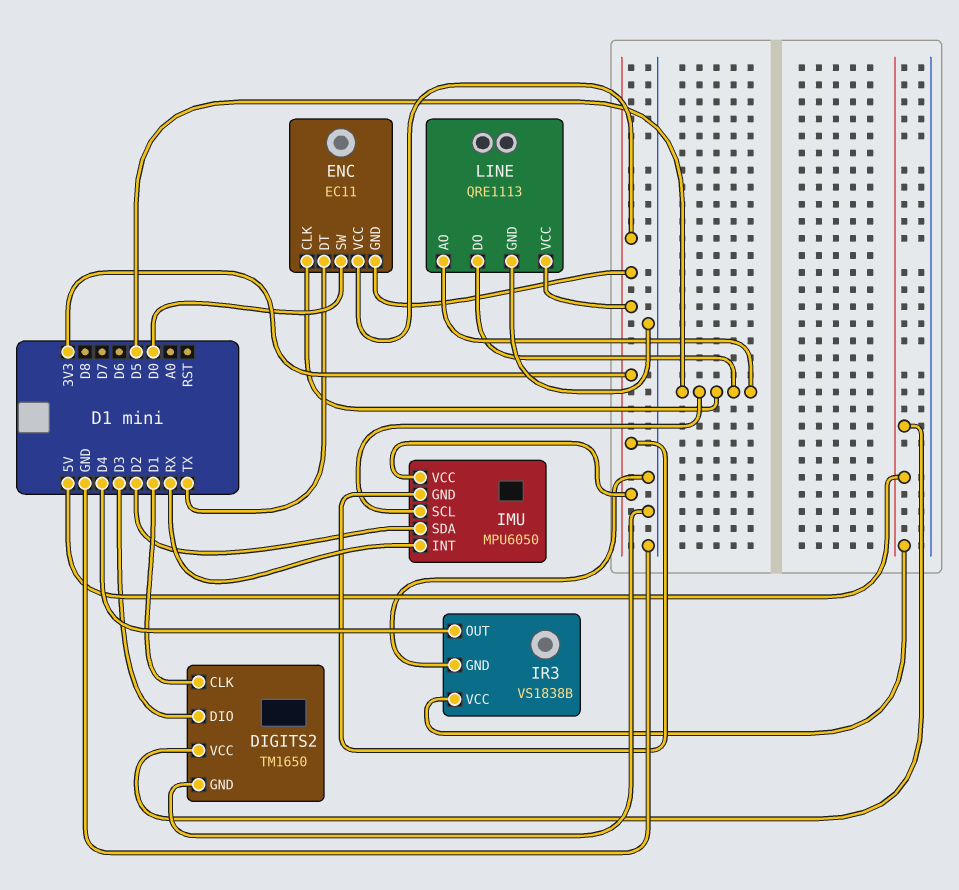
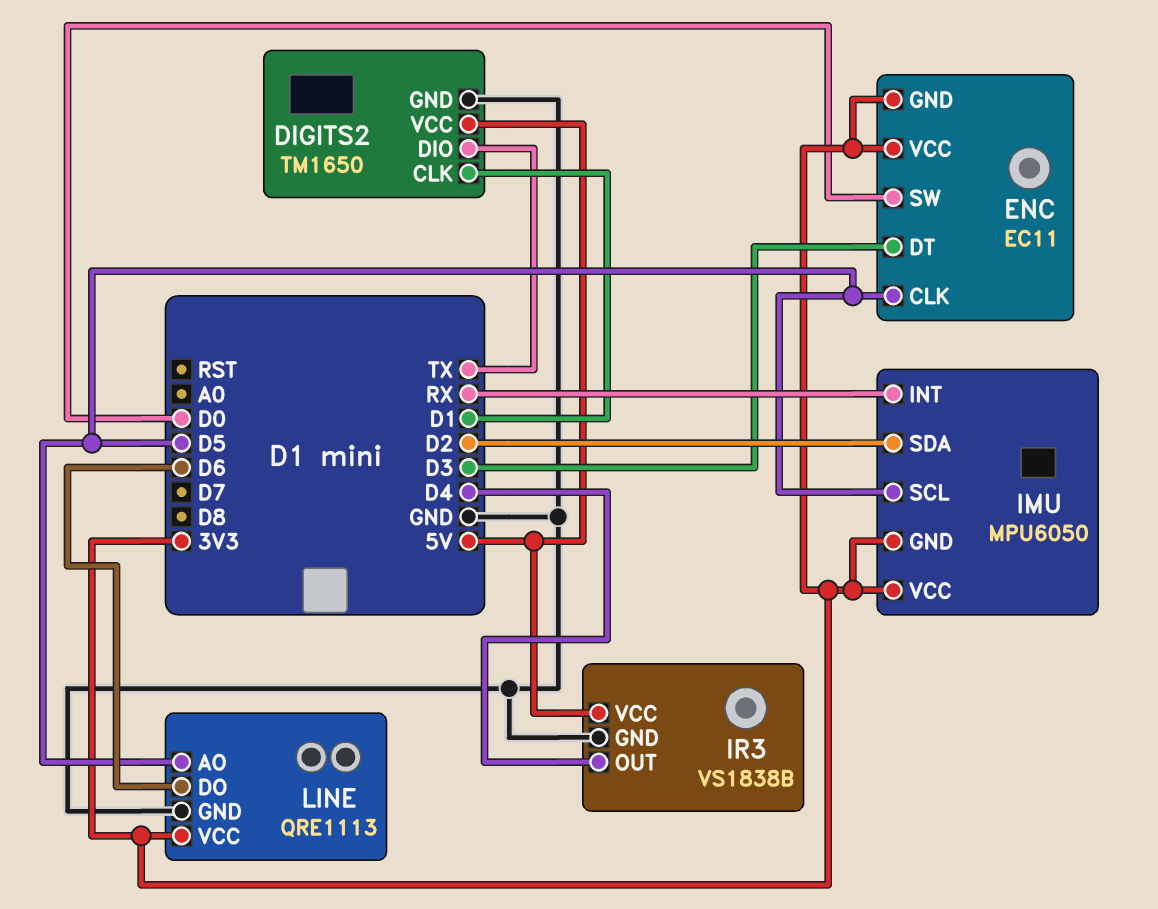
DIGITS2 pin DIO: D3 -> TX
ENC pin DT: TX -> D3
LINE pin DO: D5 -> D6

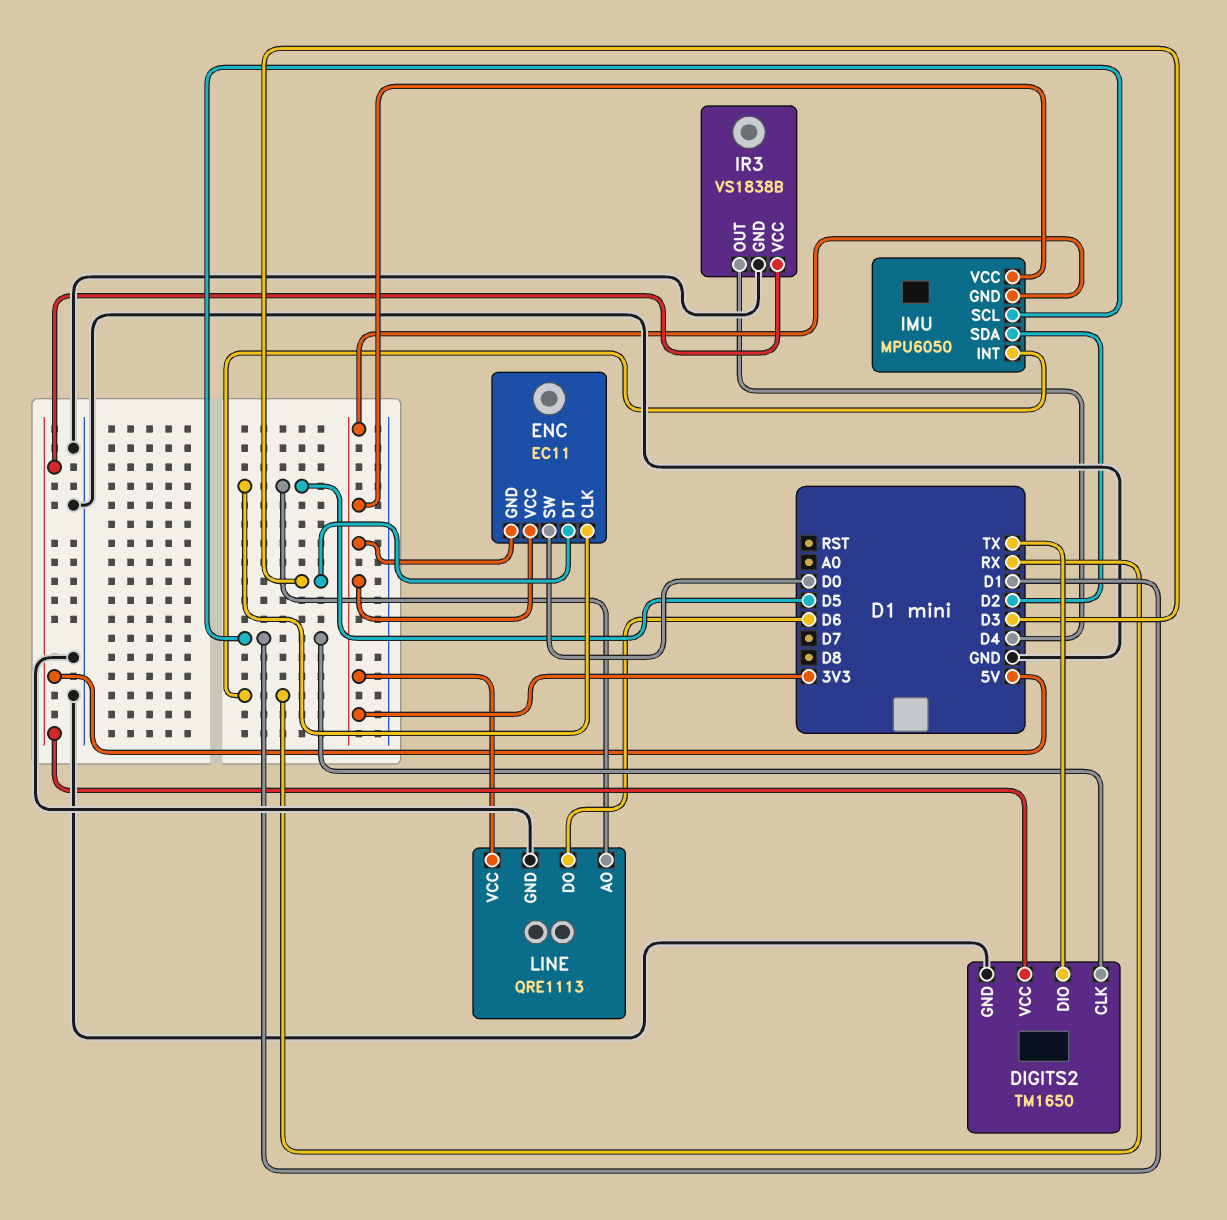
IMU pin SCL: D5 -> D1

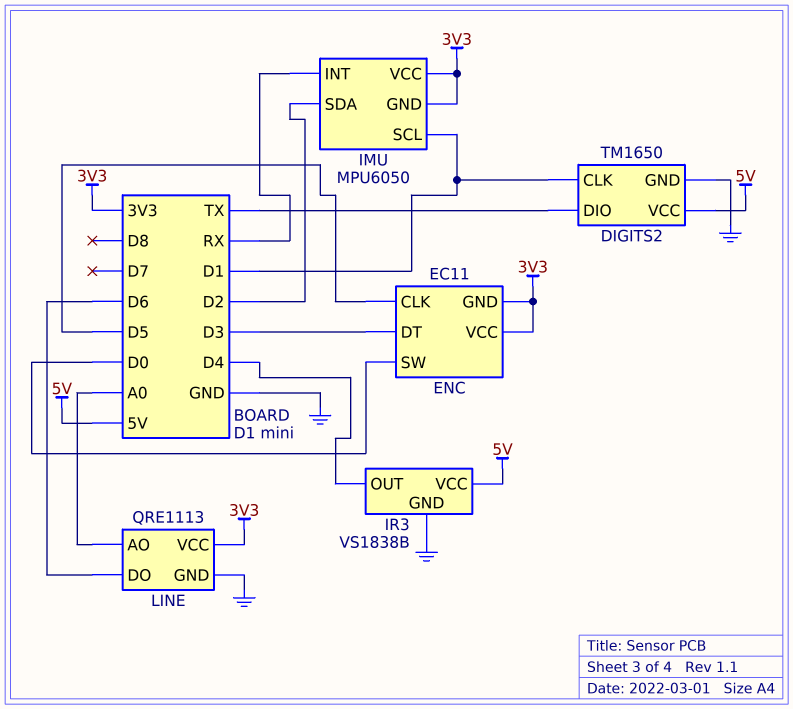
LINE pin AO: D5 -> A0

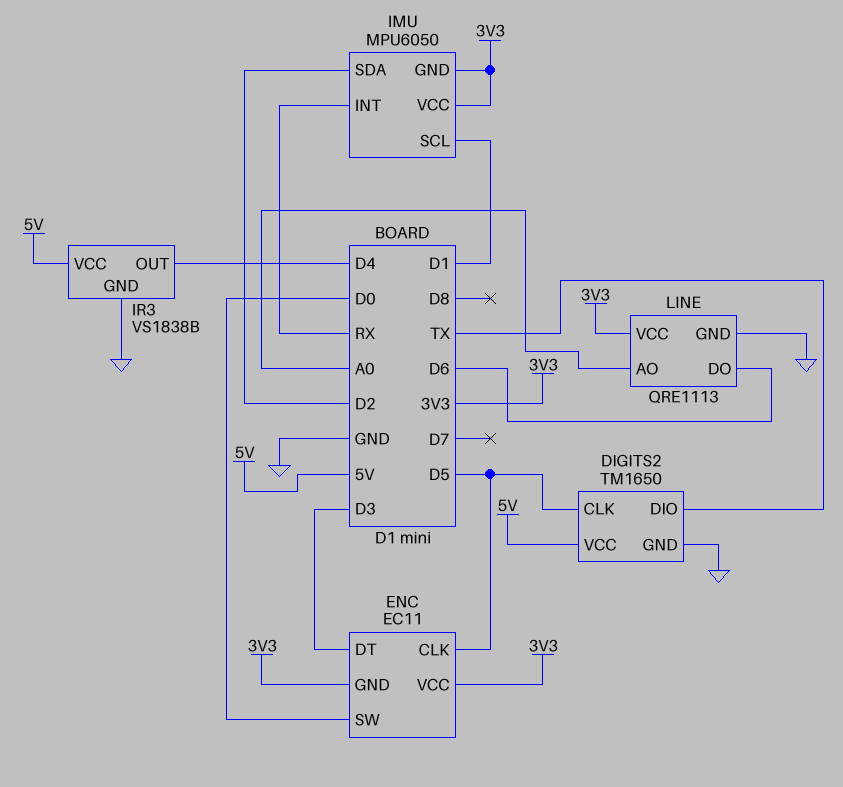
DIGITS2 pin CLK: D1 -> D5

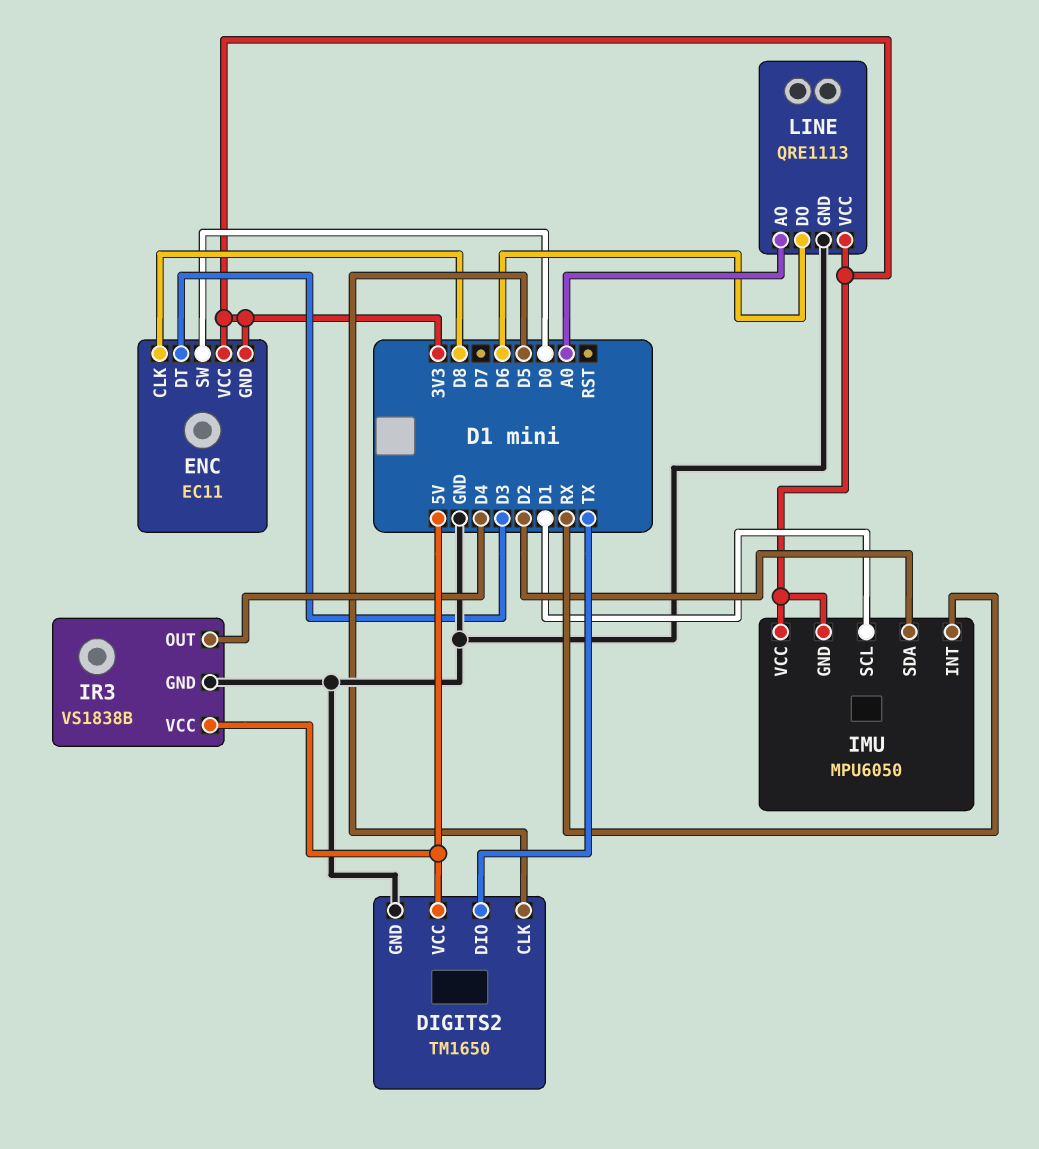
ENC pin CLK: D5 -> D8

